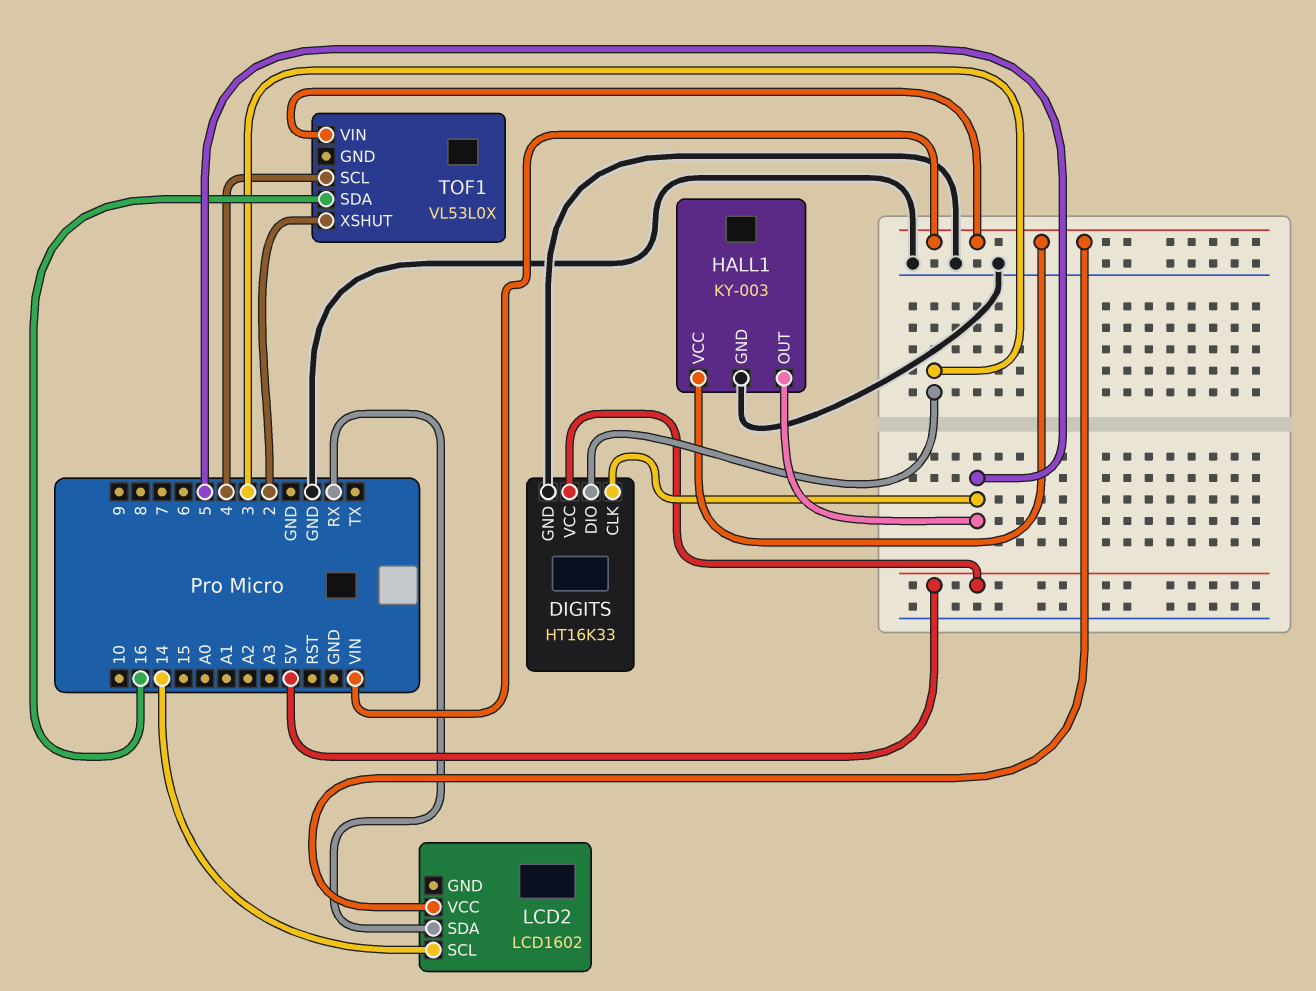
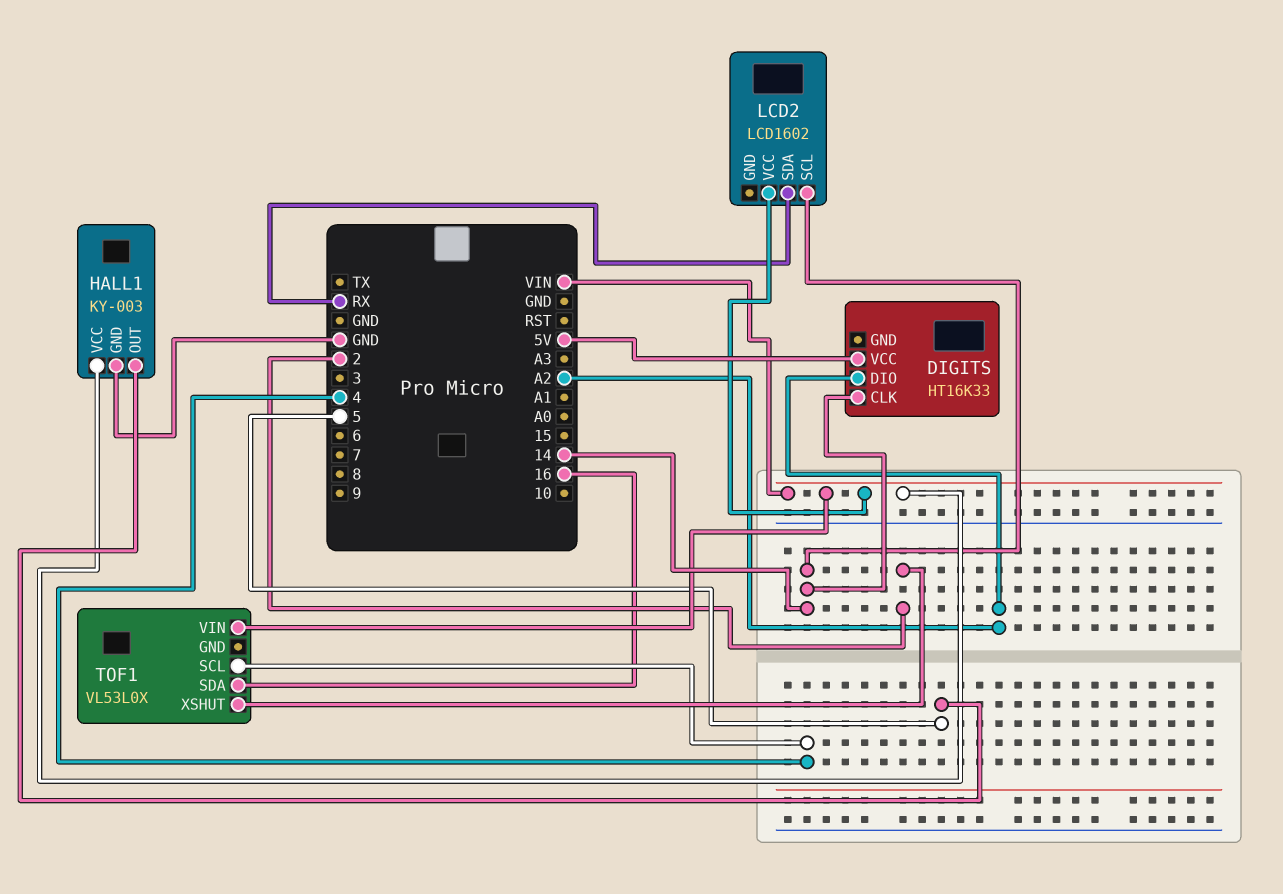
DIGITS pin CLK: 5 -> 14
DIGITS pin DIO: 3 -> A2
DIGITS pin GND: GND -> none

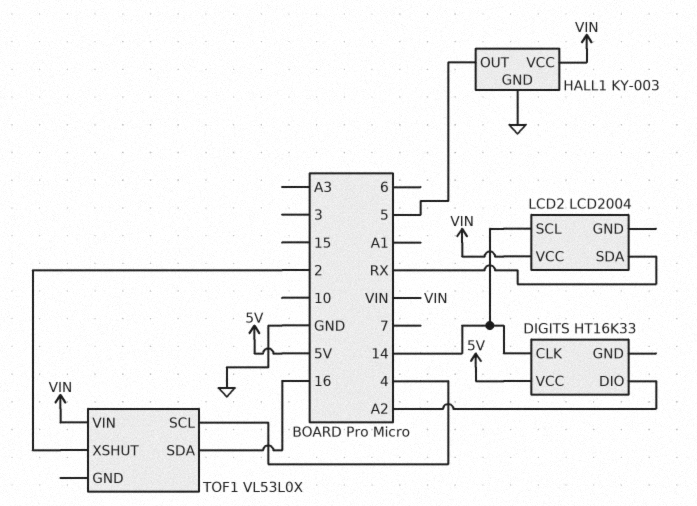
LCD2: LCD1602 -> LCD2004

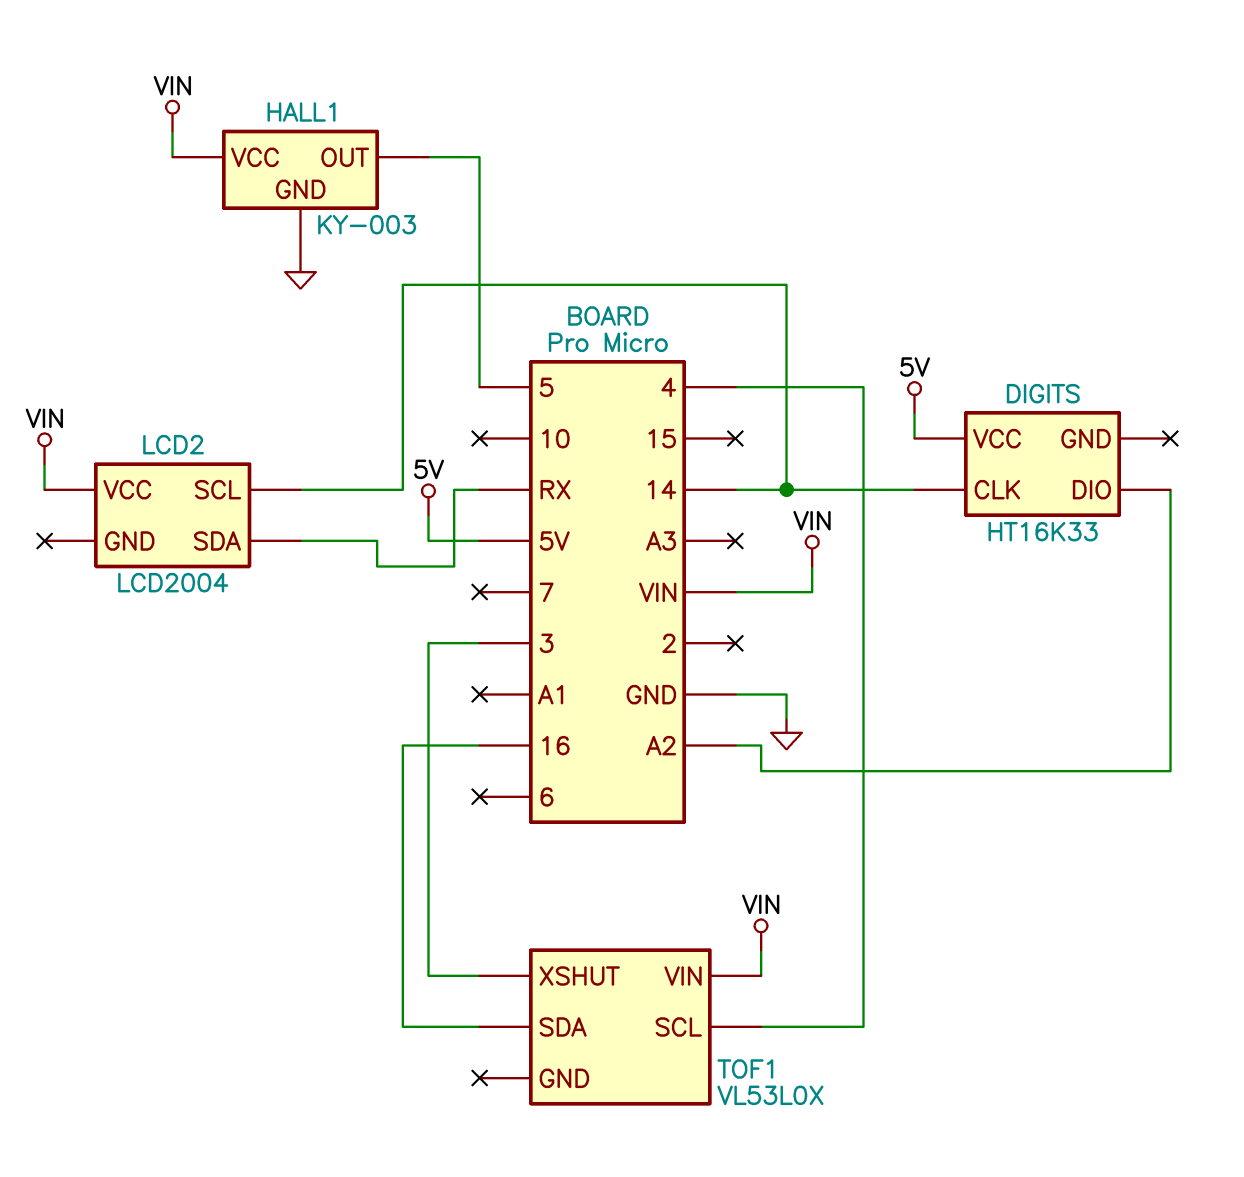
TOF1 pin XSHUT: 2 -> 3

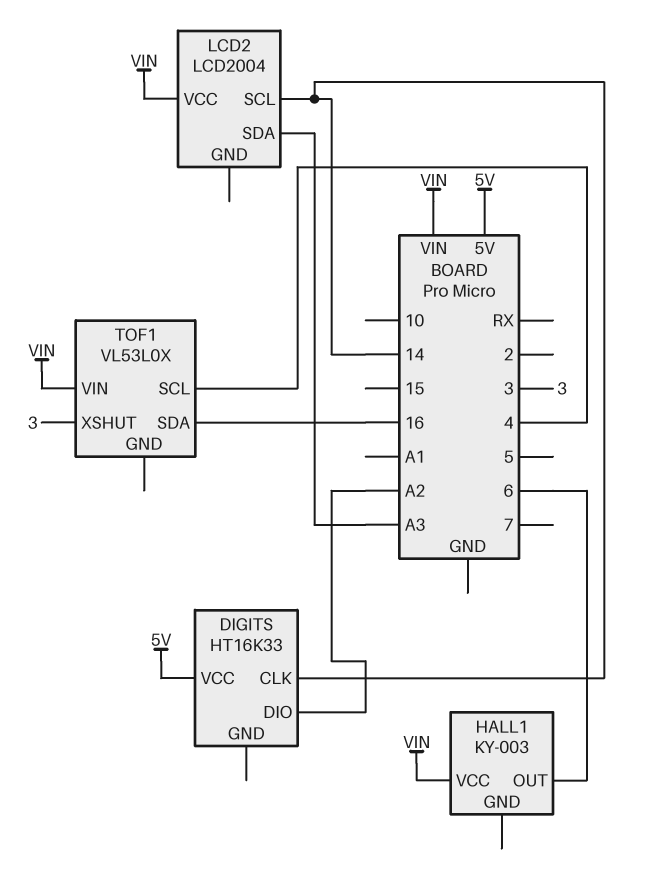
HALL1 pin GND: GND -> none
HALL1 pin OUT: 5 -> 6
LCD2 pin SDA: RX -> A3

